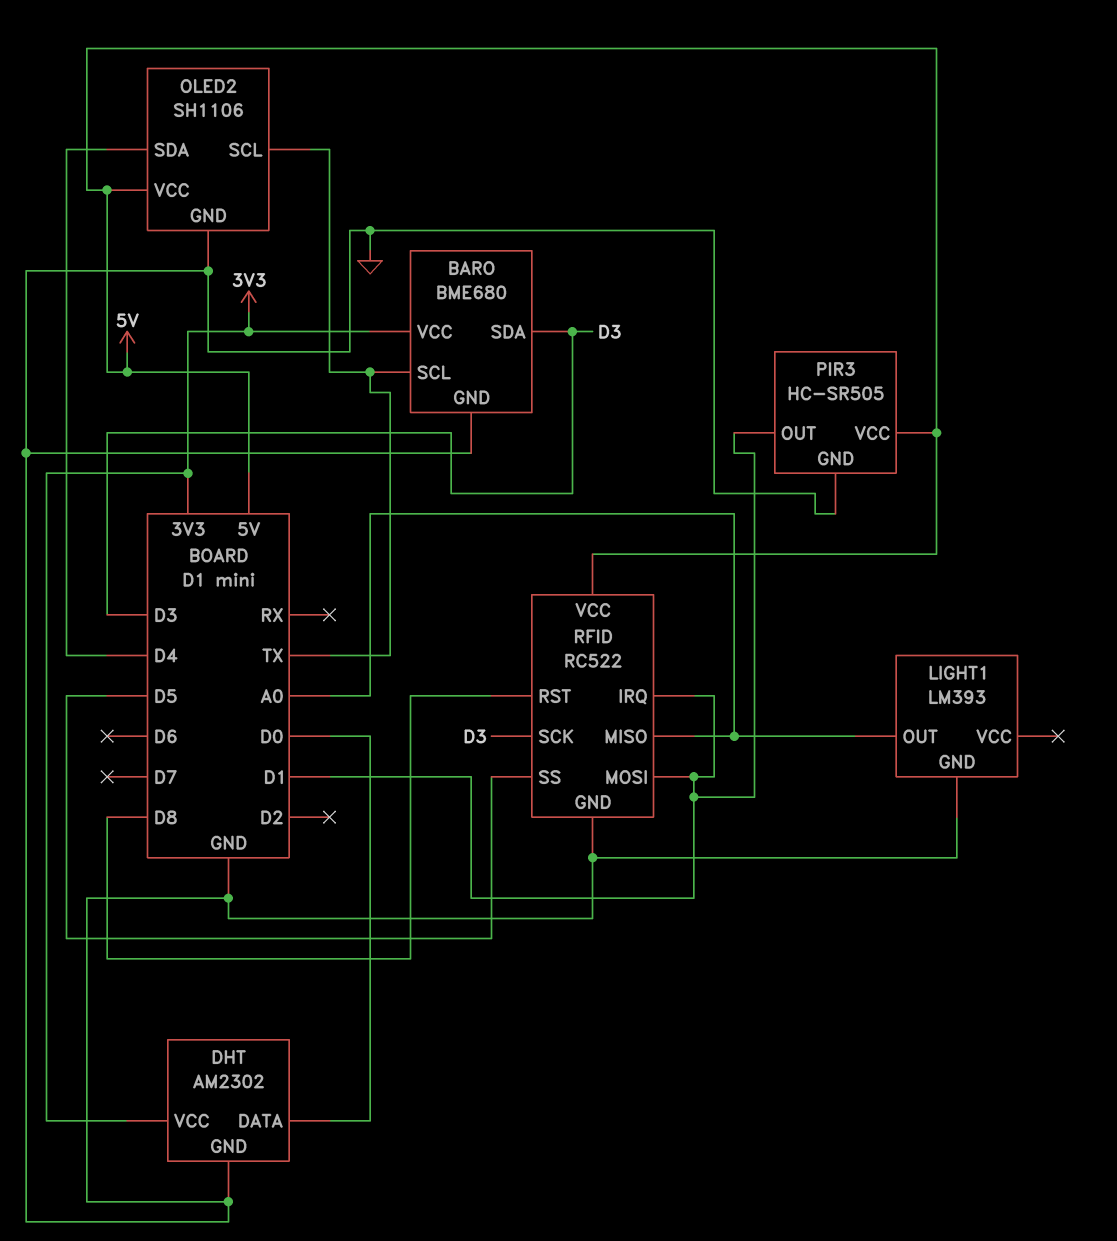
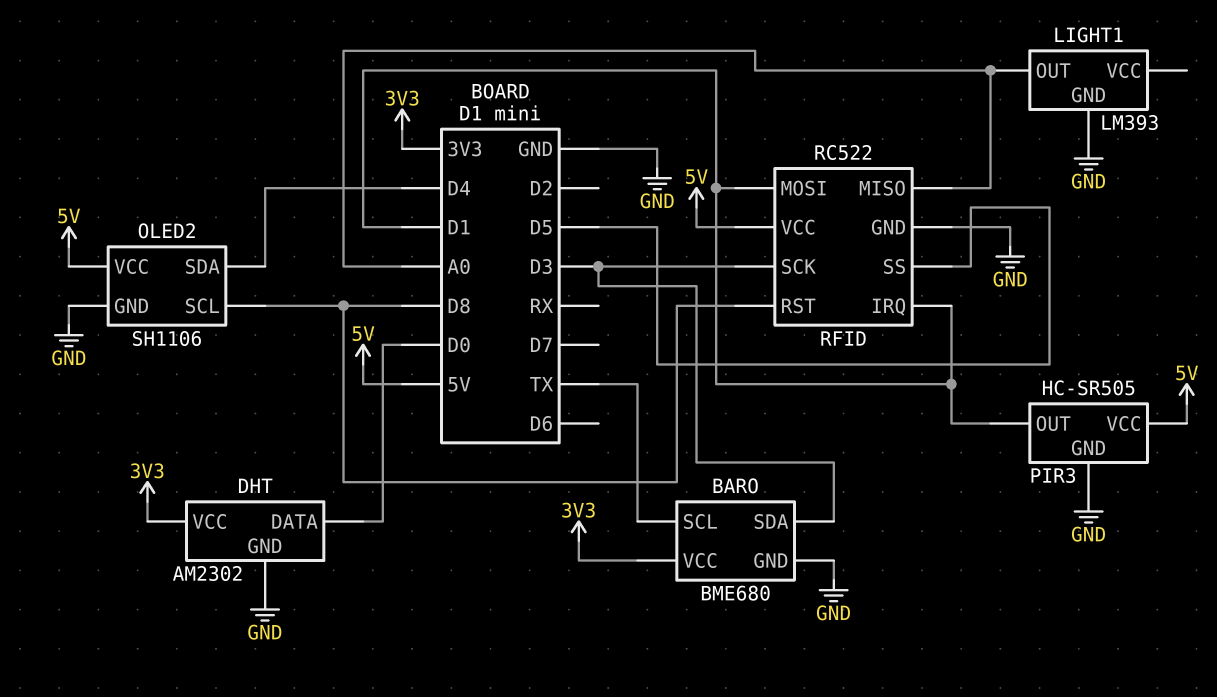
OLED2 pin SCL: TX -> D8

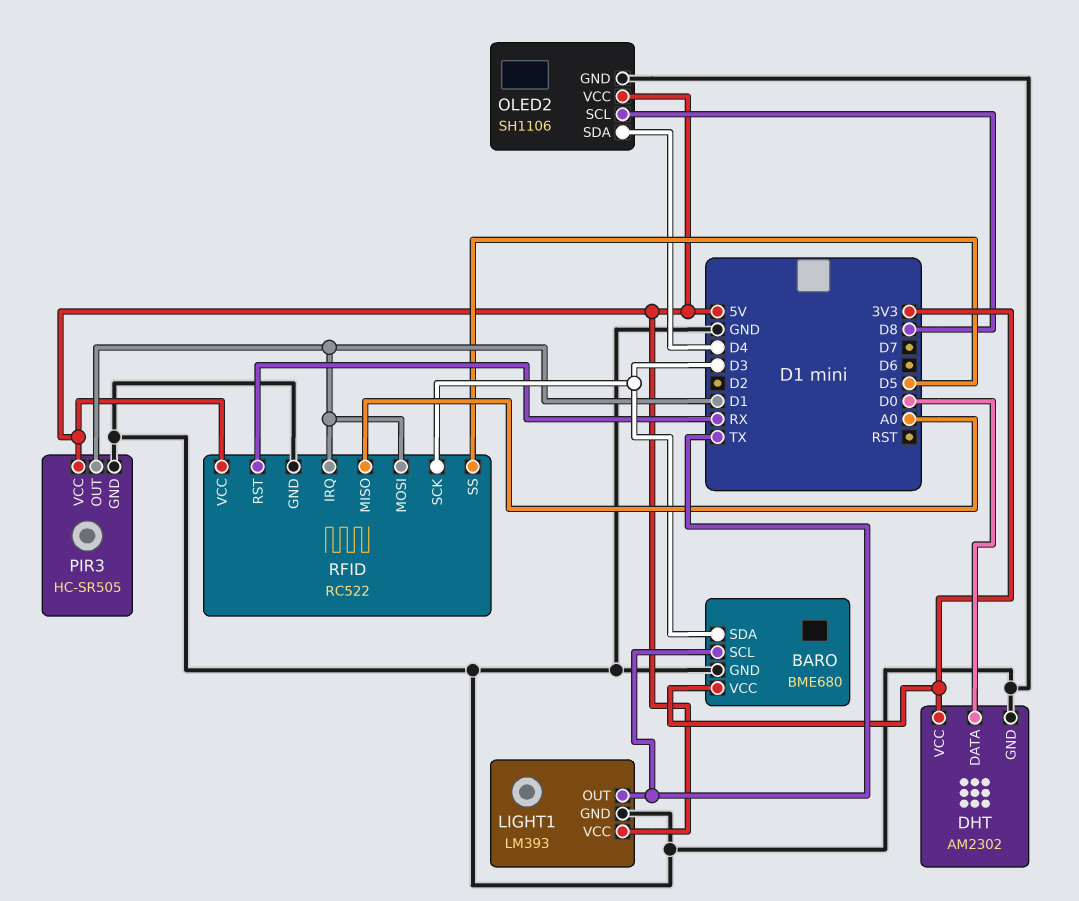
LIGHT1 pin OUT: A0 -> TX
LIGHT1 pin VCC: none -> 5V
RFID pin RST: D8 -> RX

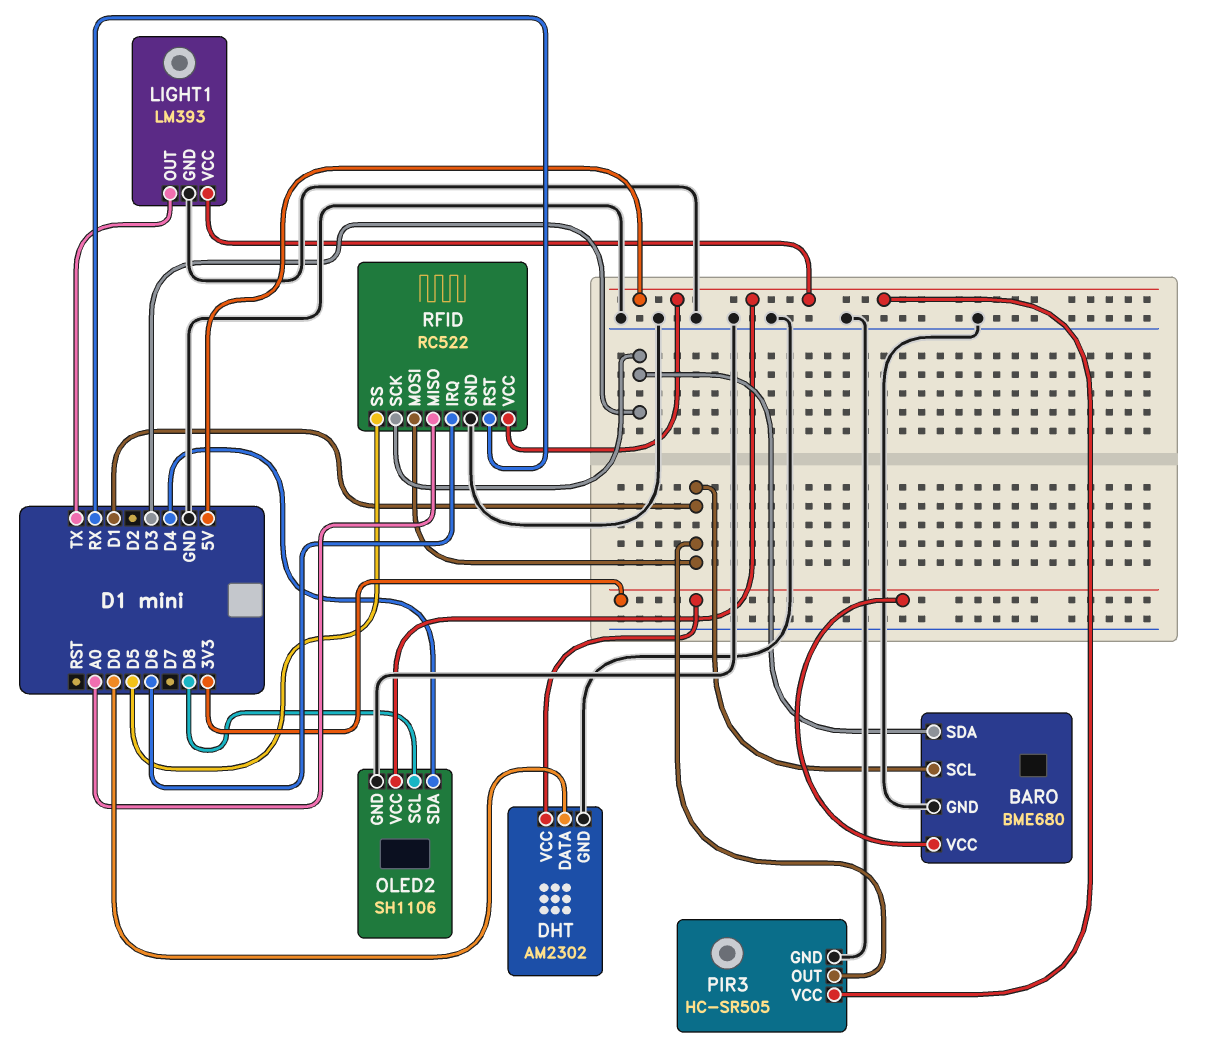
BARO pin SCL: TX -> D1
RFID pin IRQ: D1 -> D6

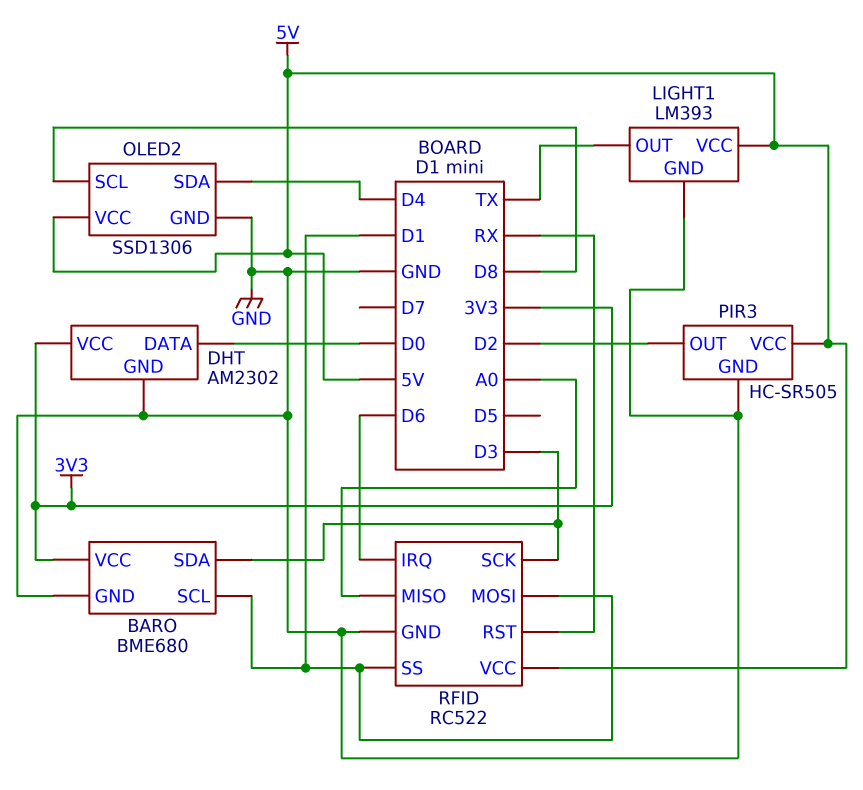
OLED2: SH1106 -> SSD1306
PIR3 pin OUT: D1 -> D2
RFID pin SS: D5 -> D1

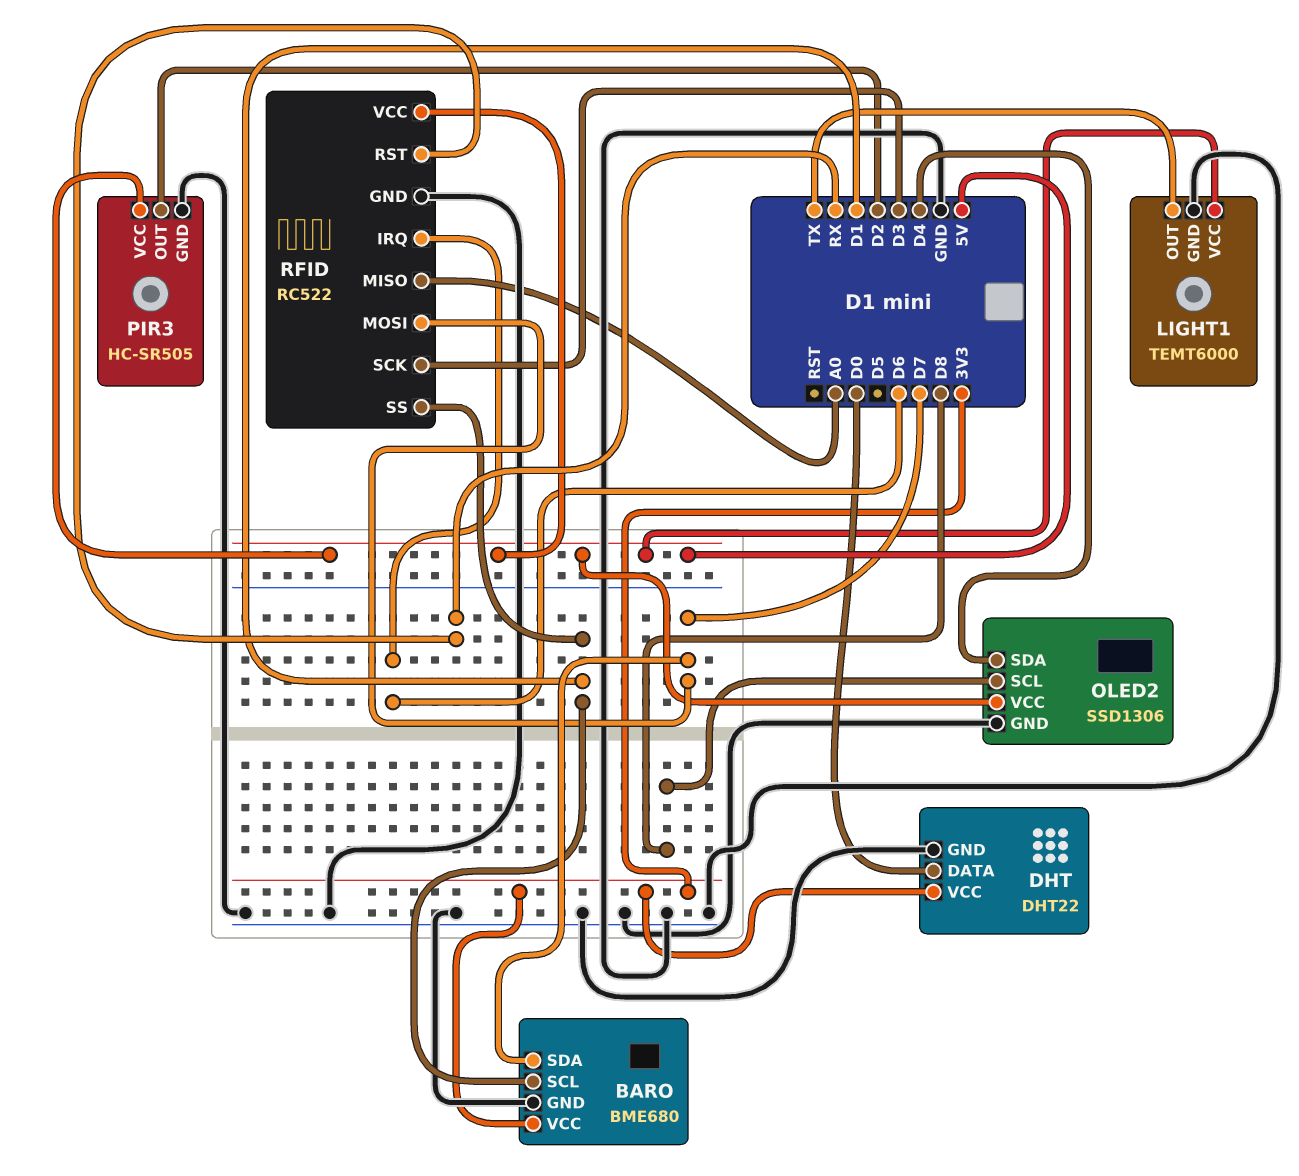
BARO pin SDA: D3 -> D7
DHT: AM2302 -> DHT22
LIGHT1: LM393 -> TEMT6000
RFID pin MOSI: D1 -> D7

